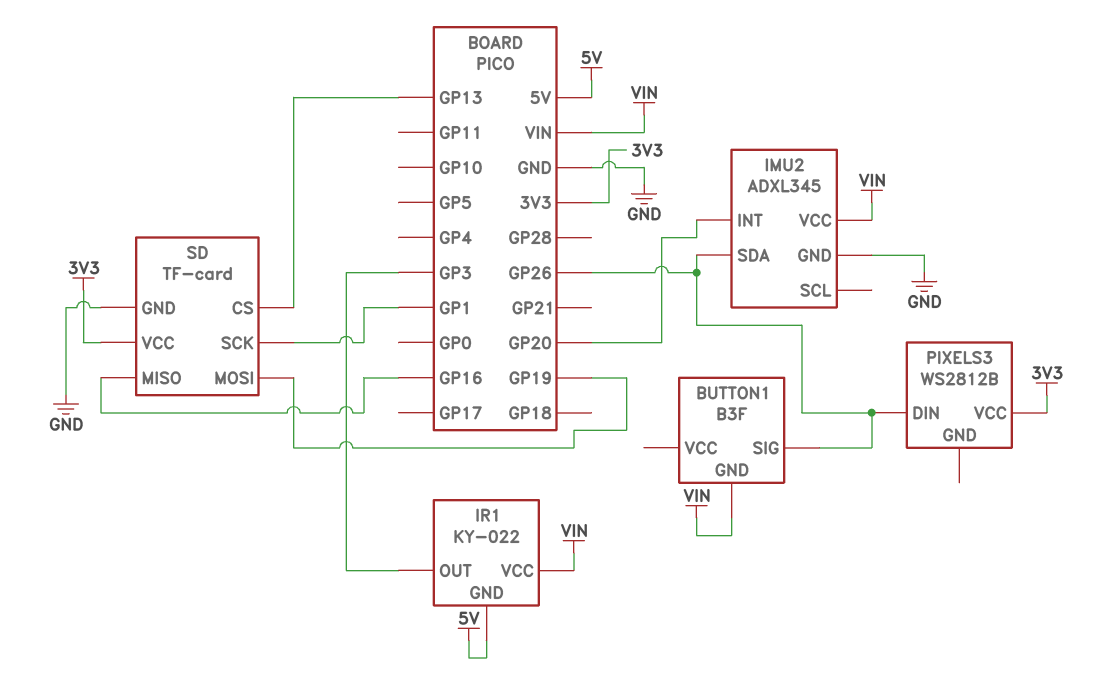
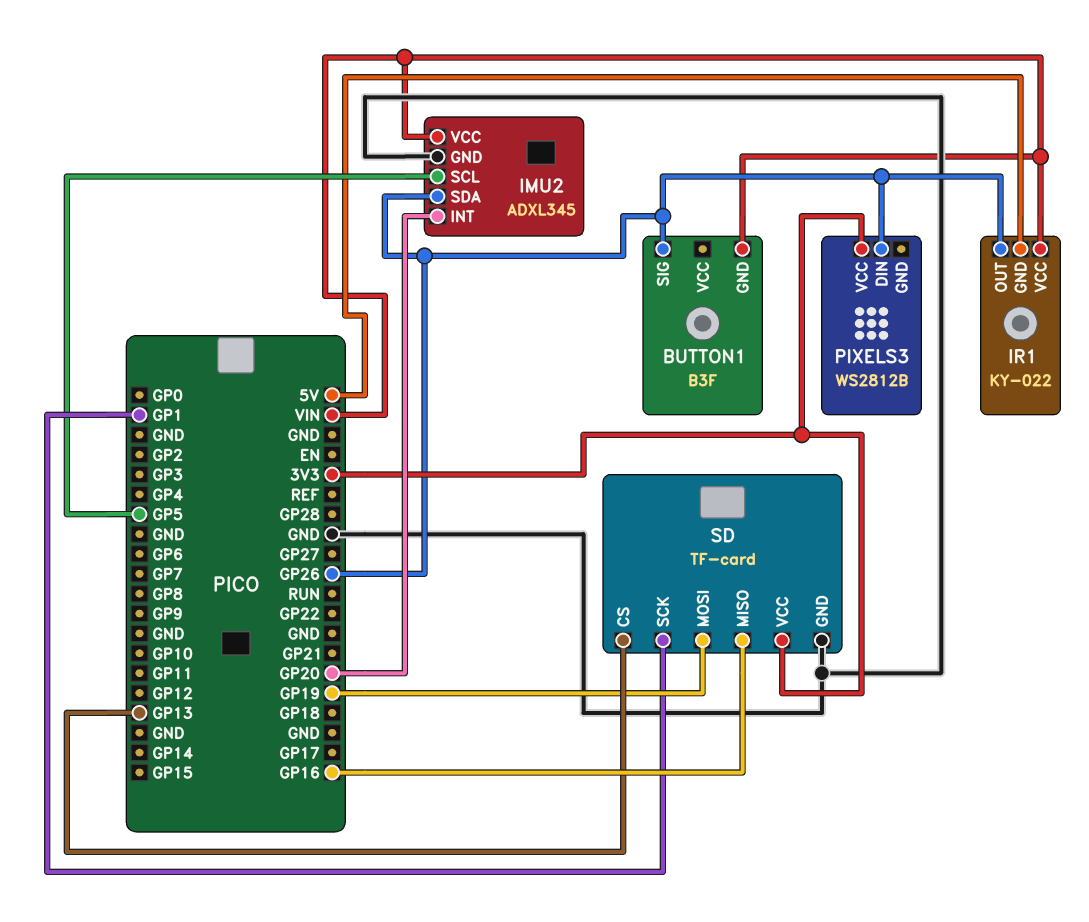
IMU2 pin SCL: none -> GP5
IR1 pin OUT: GP3 -> GP26

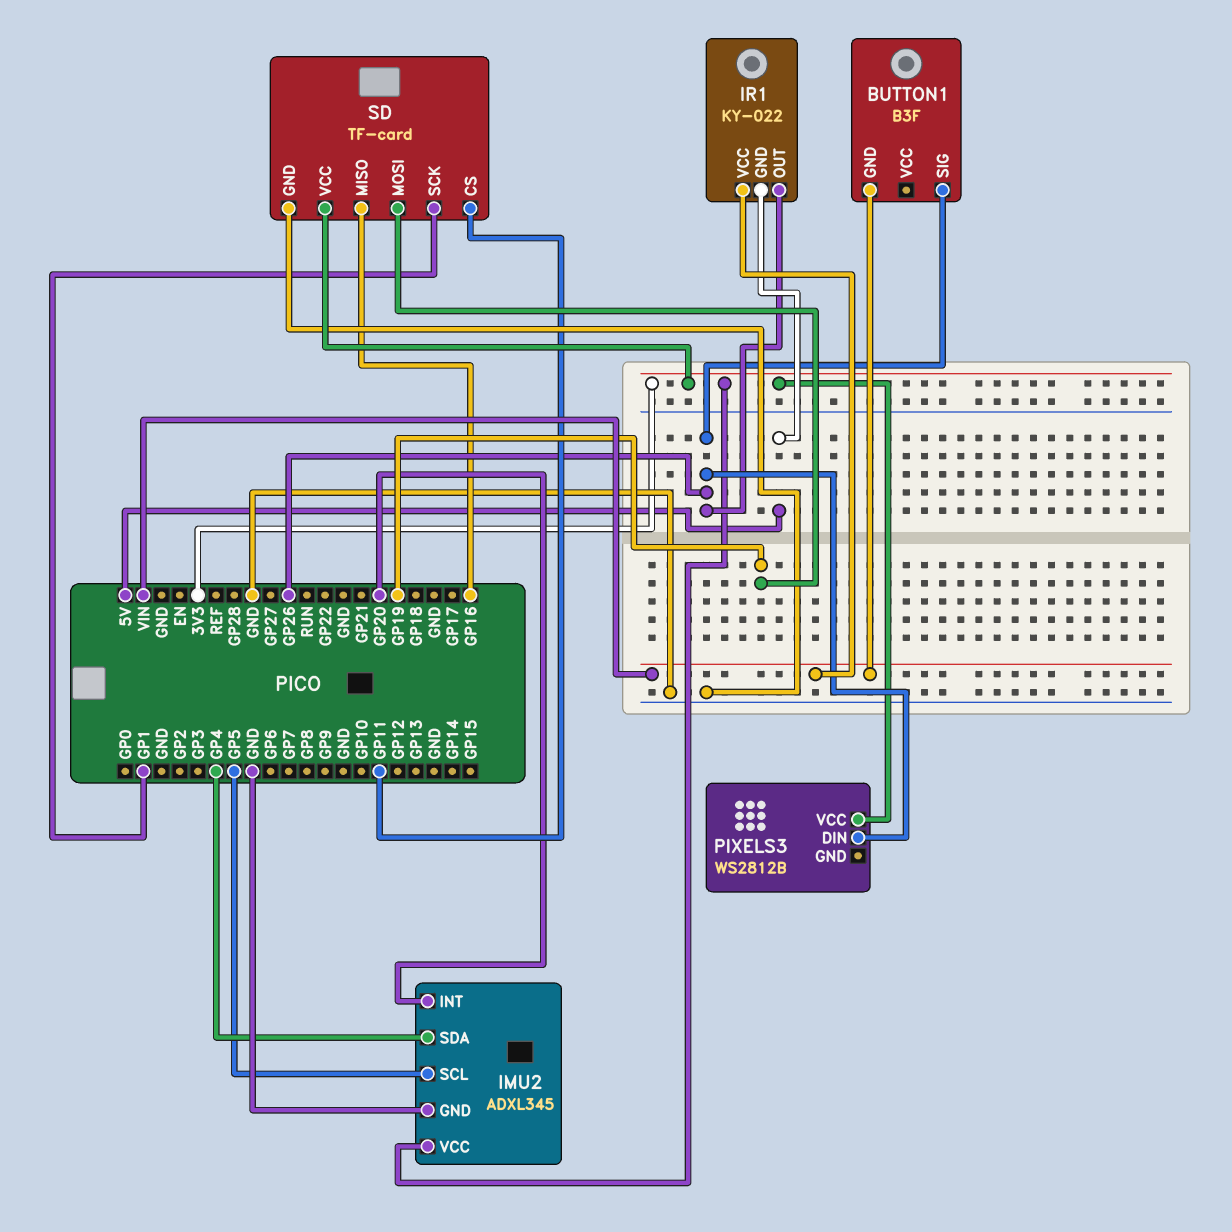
IMU2 pin SDA: GP26 -> GP4
IMU2 pin VCC: VIN -> 3V3
SD pin CS: GP13 -> GP11

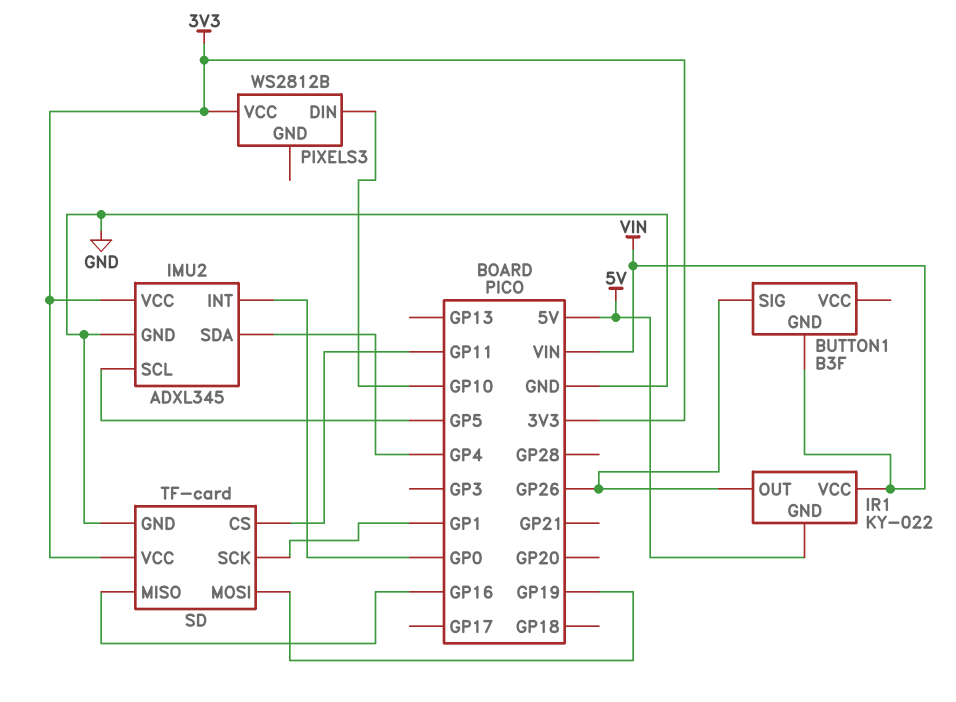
IMU2 pin INT: GP20 -> GP0
PIXELS3 pin DIN: GP26 -> GP10

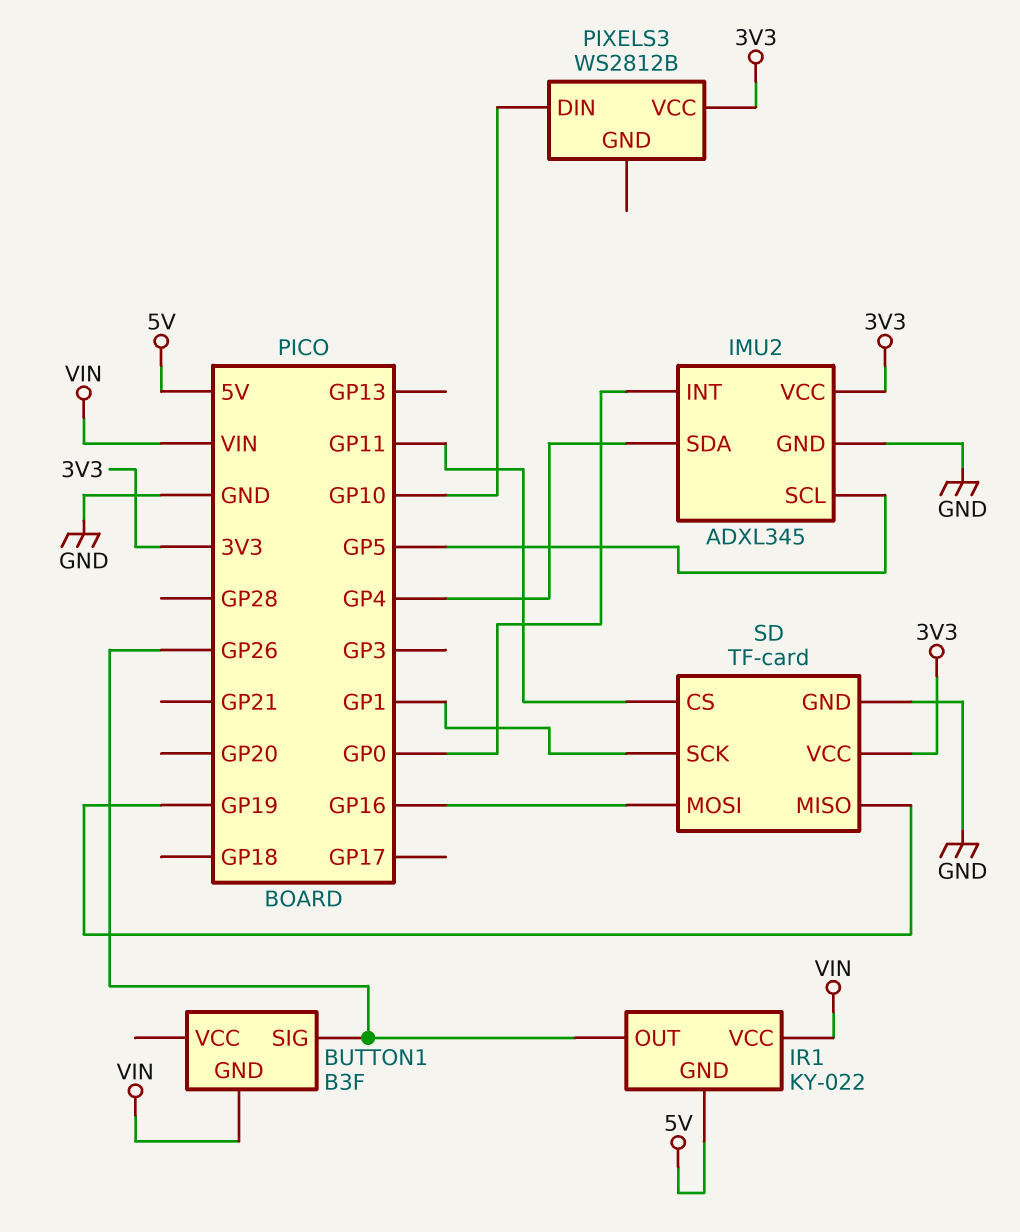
SD pin MISO: GP16 -> GP19
SD pin MOSI: GP19 -> GP16

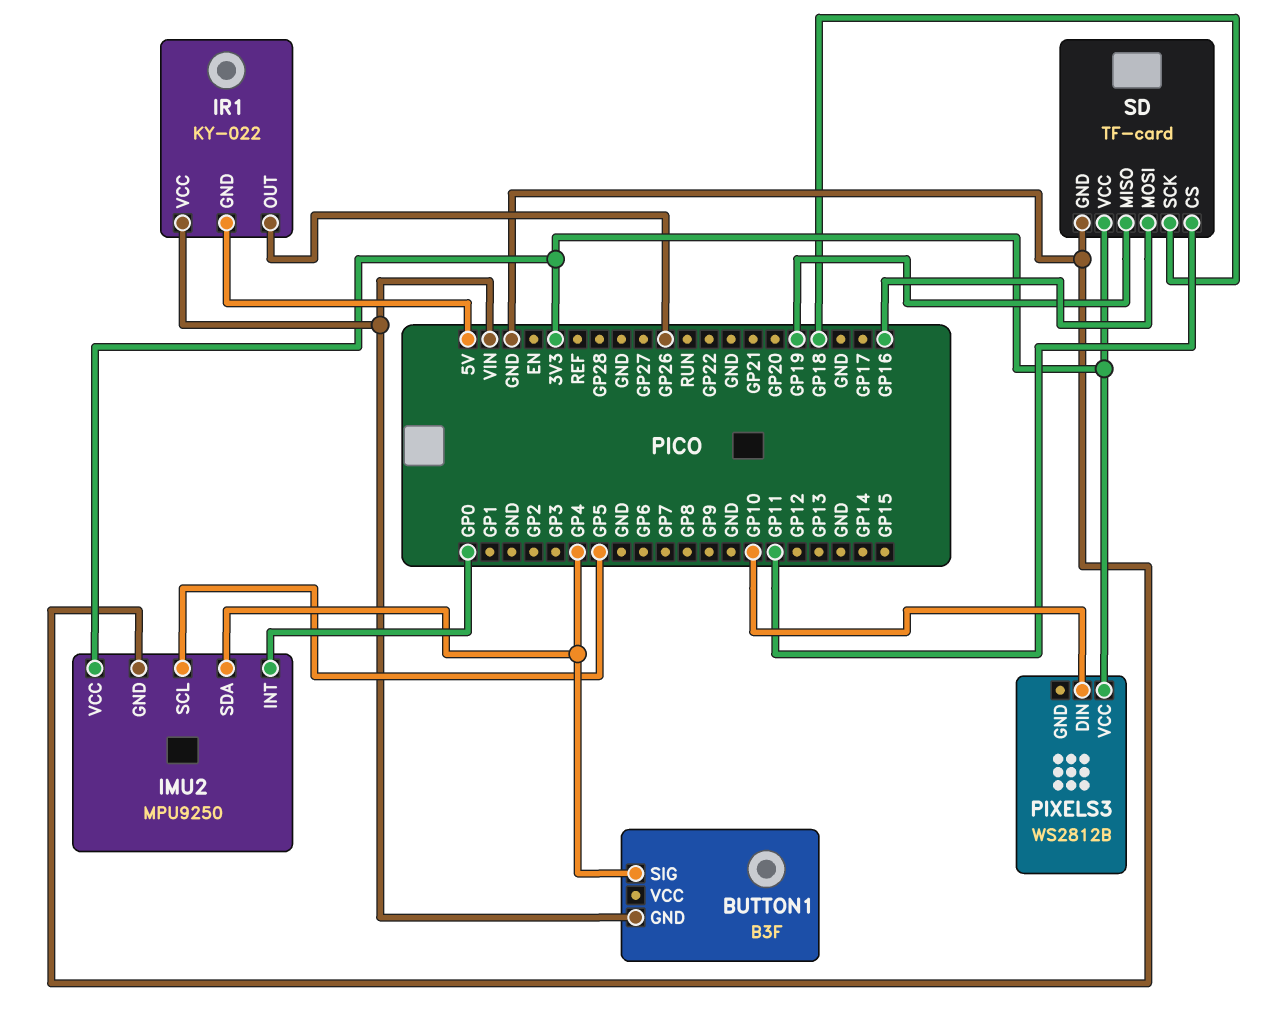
BUTTON1 pin SIG: GP26 -> GP4
IMU2: ADXL345 -> MPU9250
SD pin SCK: GP1 -> GP18

